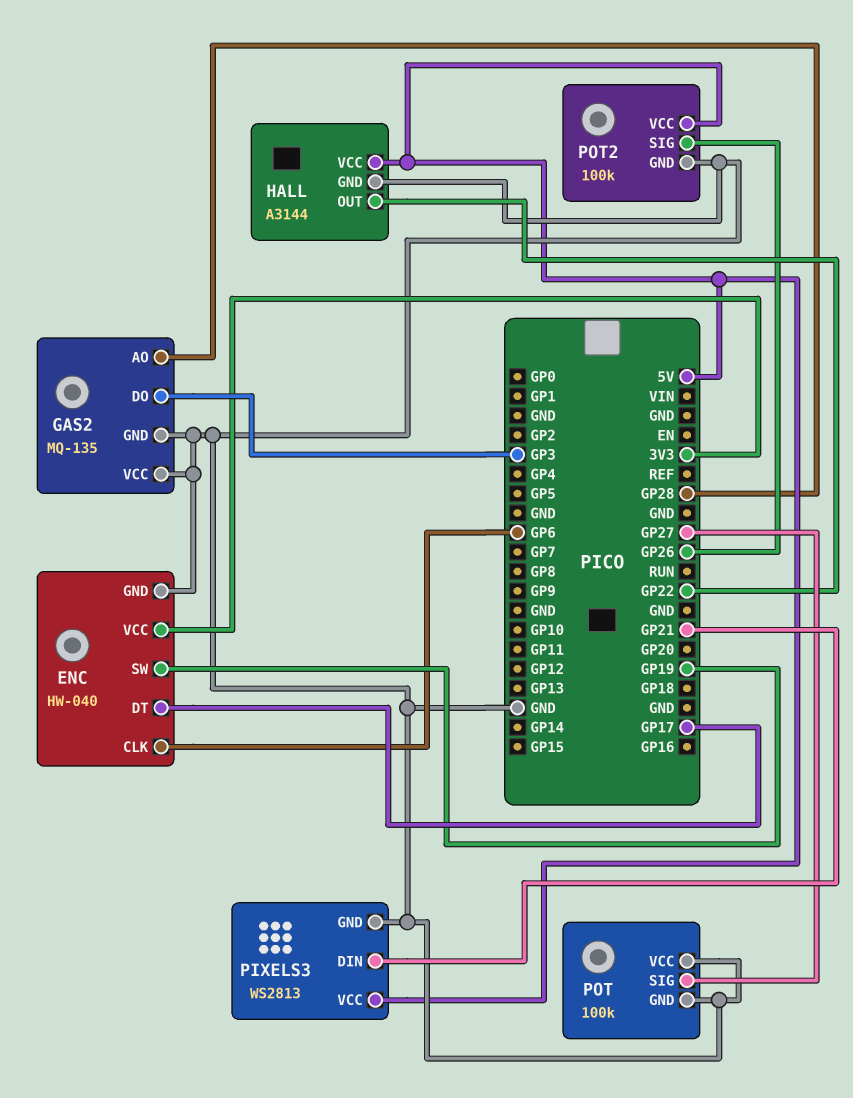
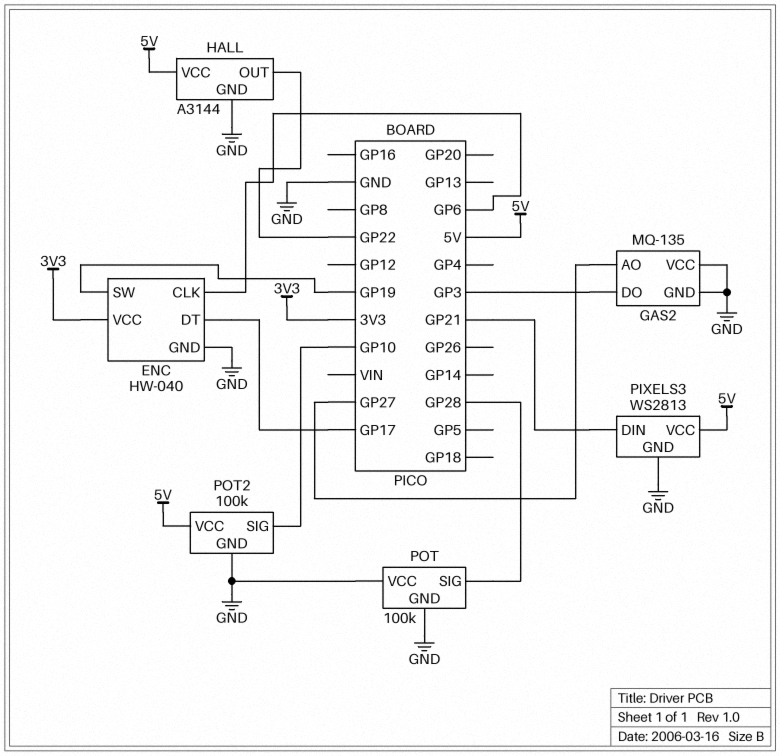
GAS2 pin AO: GP28 -> GP27
POT pin SIG: GP27 -> GP28
POT2 pin SIG: GP26 -> GP10

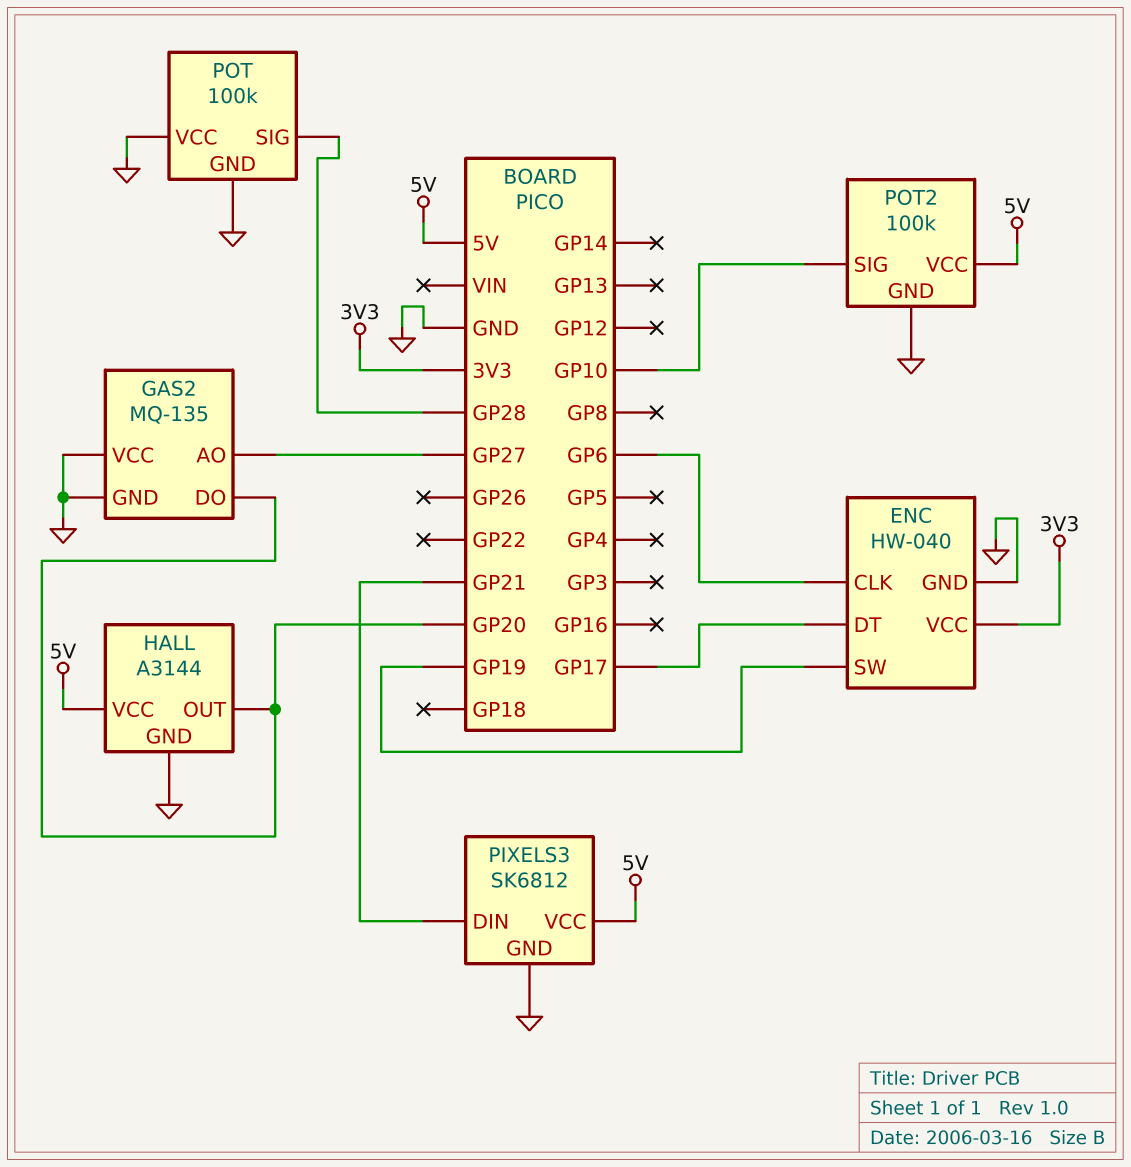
GAS2 pin DO: GP3 -> GP20
HALL pin OUT: GP22 -> GP20
PIXELS3: WS2813 -> SK6812

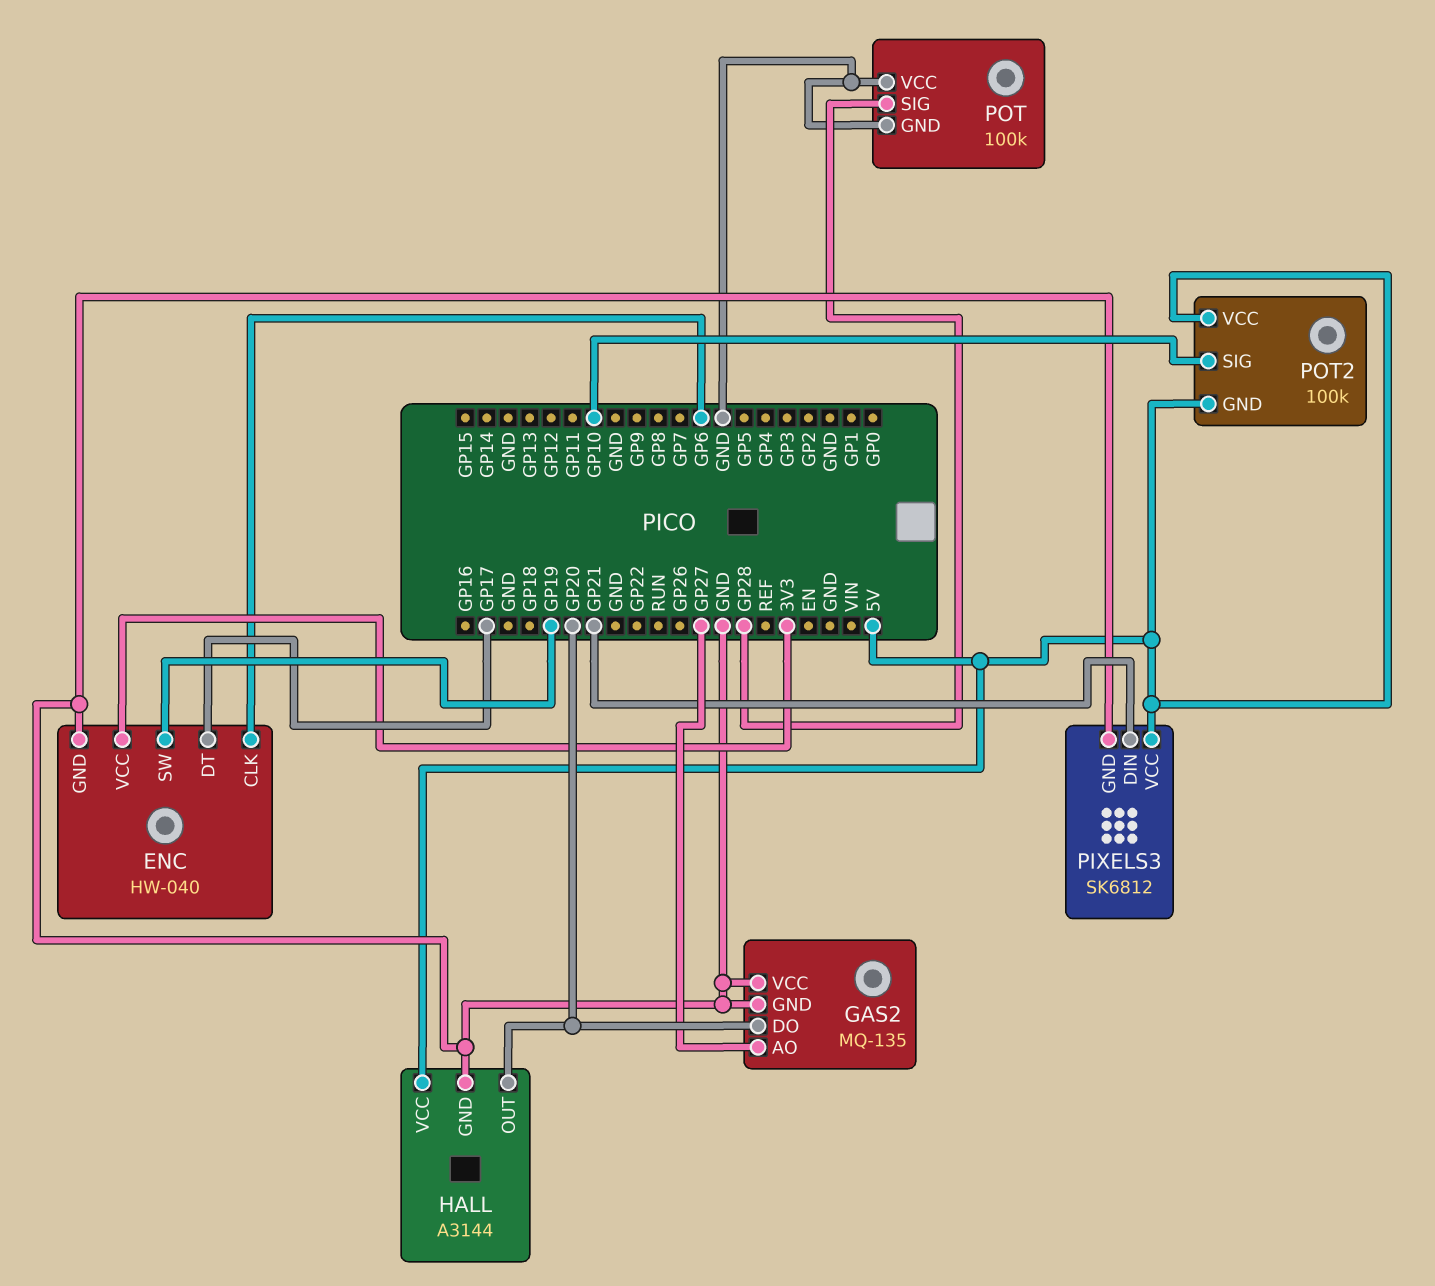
POT2 pin GND: GND -> 5V

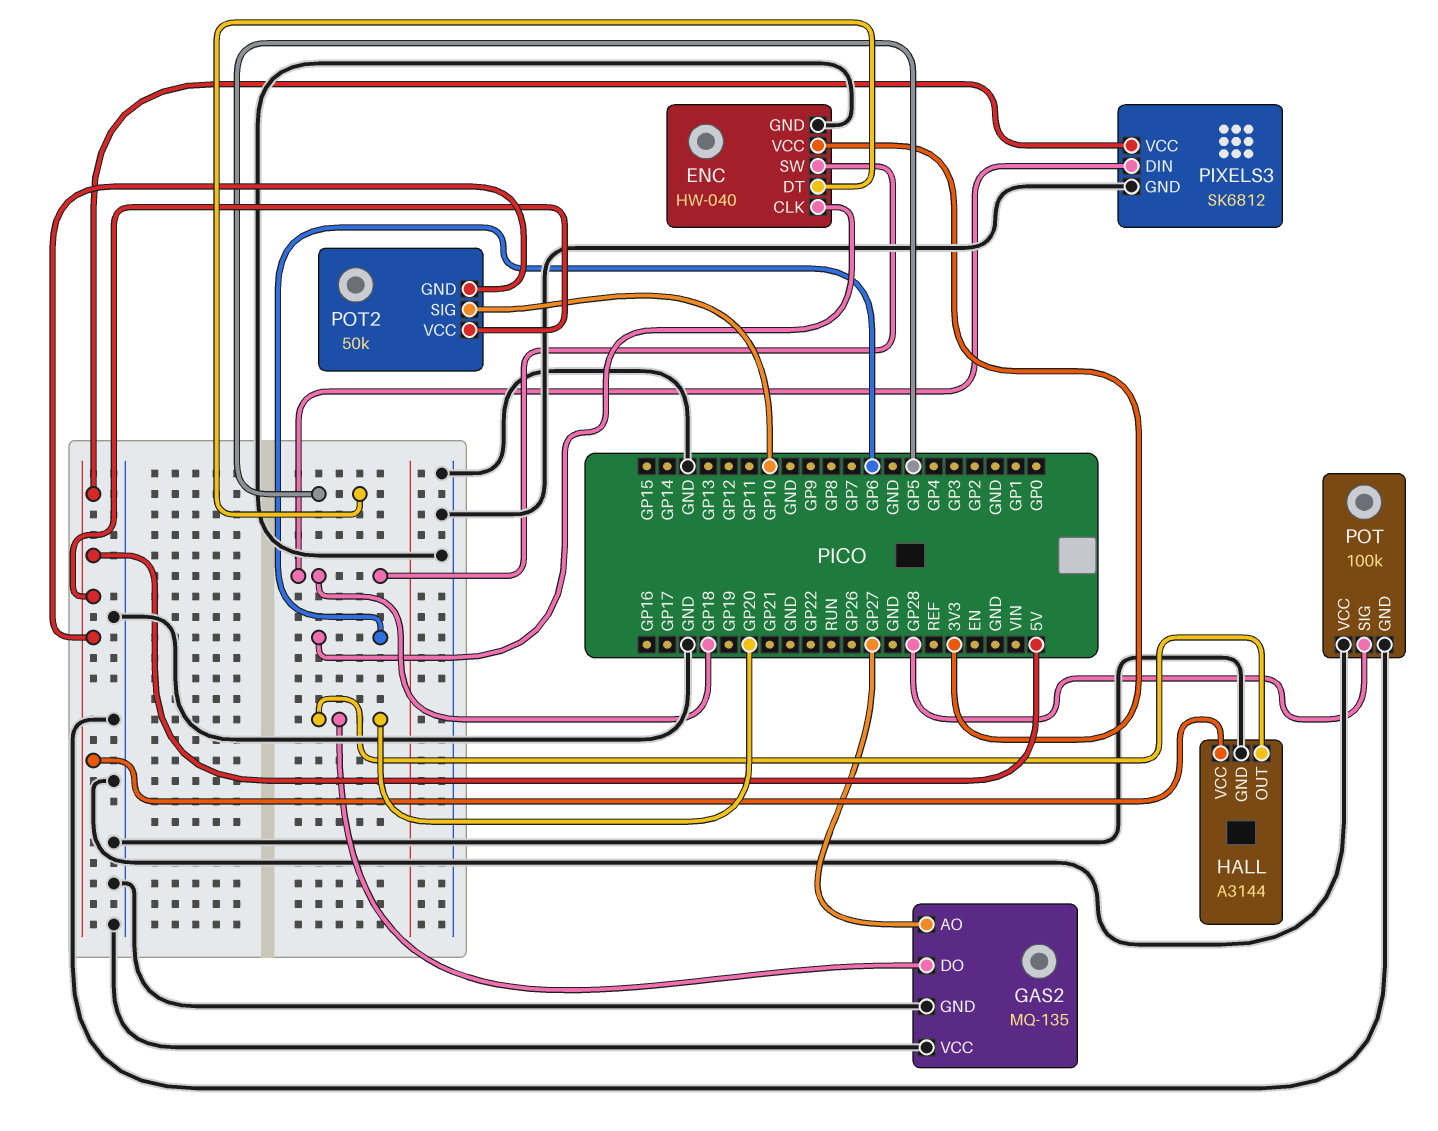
ENC pin DT: GP17 -> GP5
ENC pin SW: GP19 -> GP18
PIXELS3 pin DIN: GP21 -> GP18
POT2: 100k -> 50k

